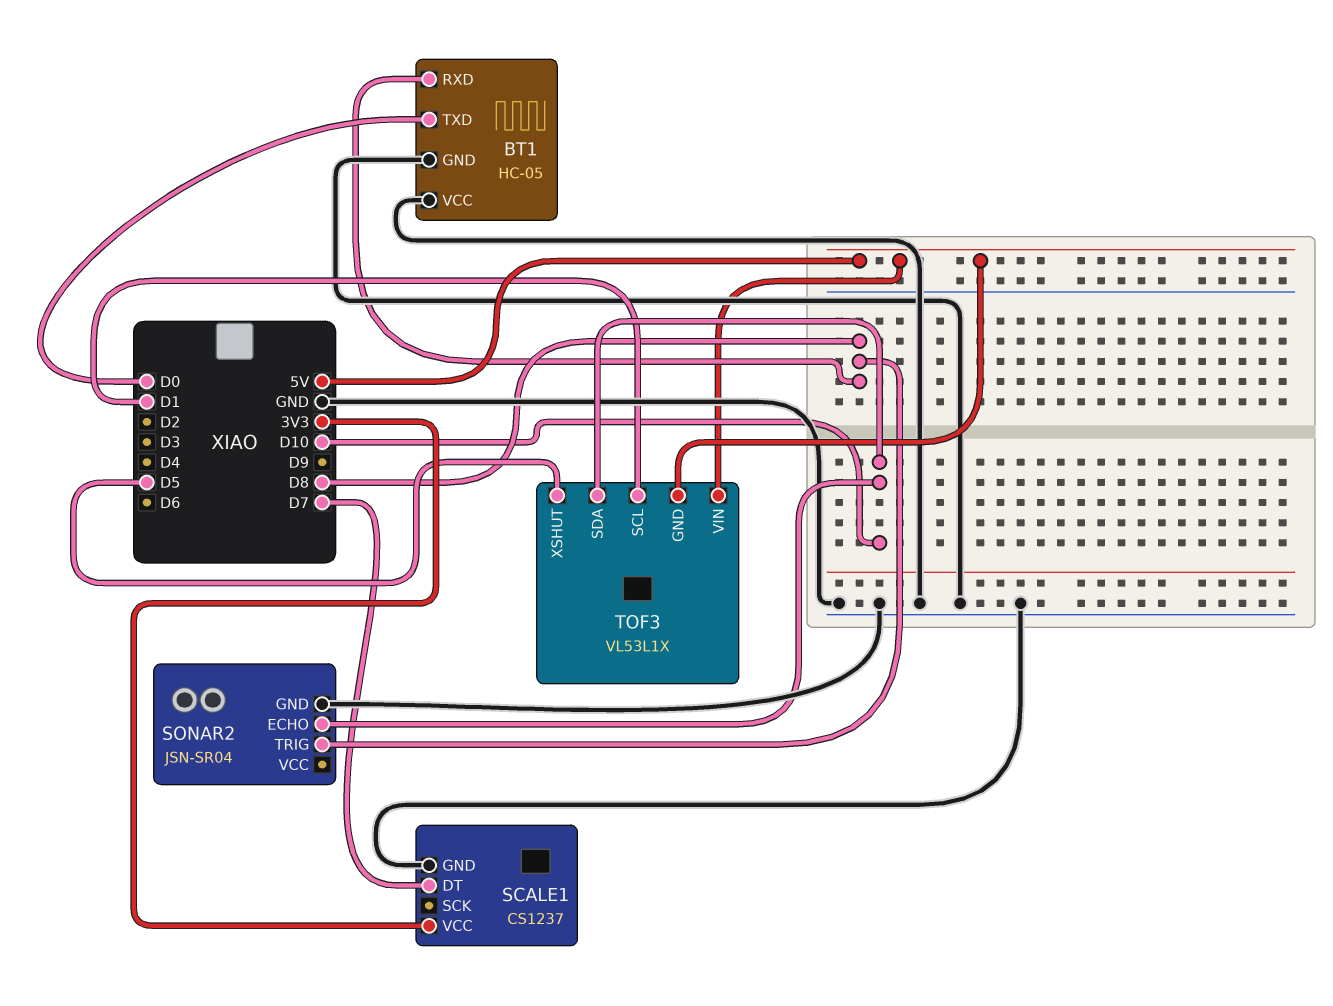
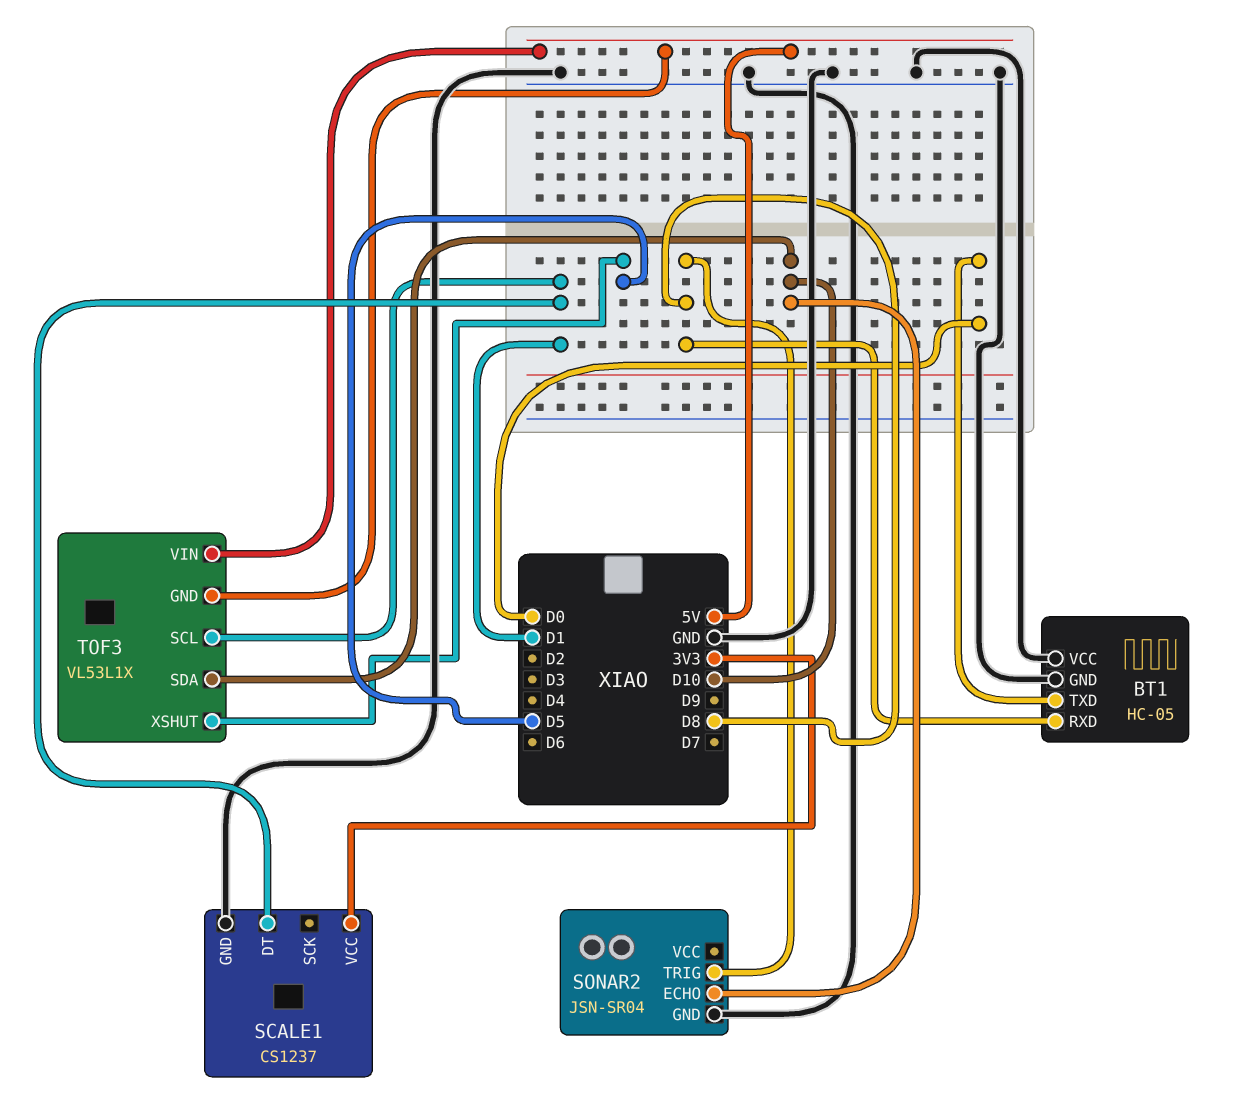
SCALE1 pin DT: D7 -> D1

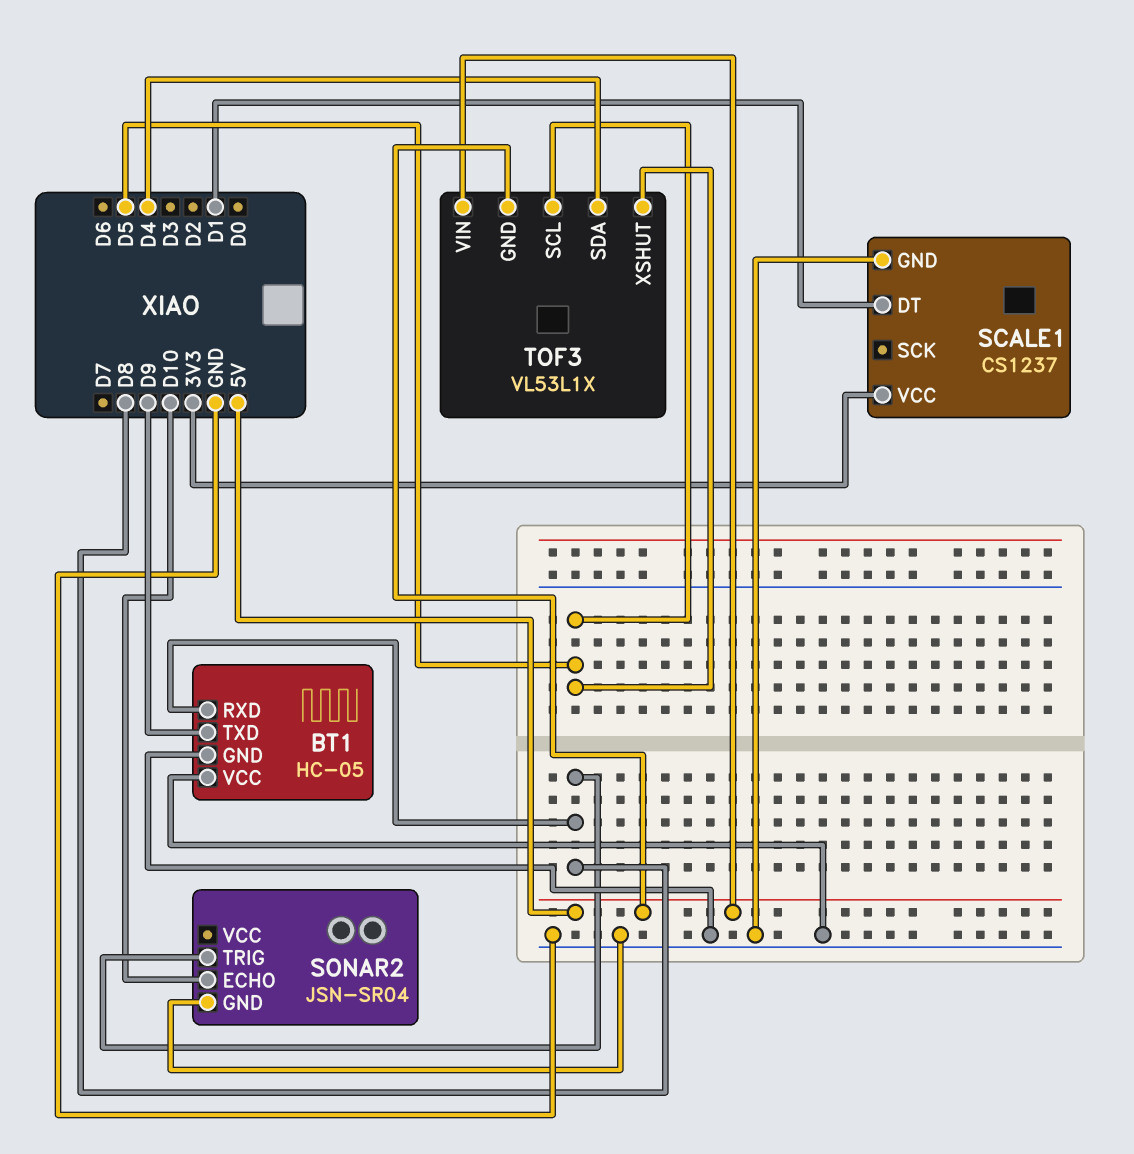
BT1 pin TXD: D0 -> D9
TOF3 pin SCL: D1 -> D5
TOF3 pin SDA: D10 -> D4

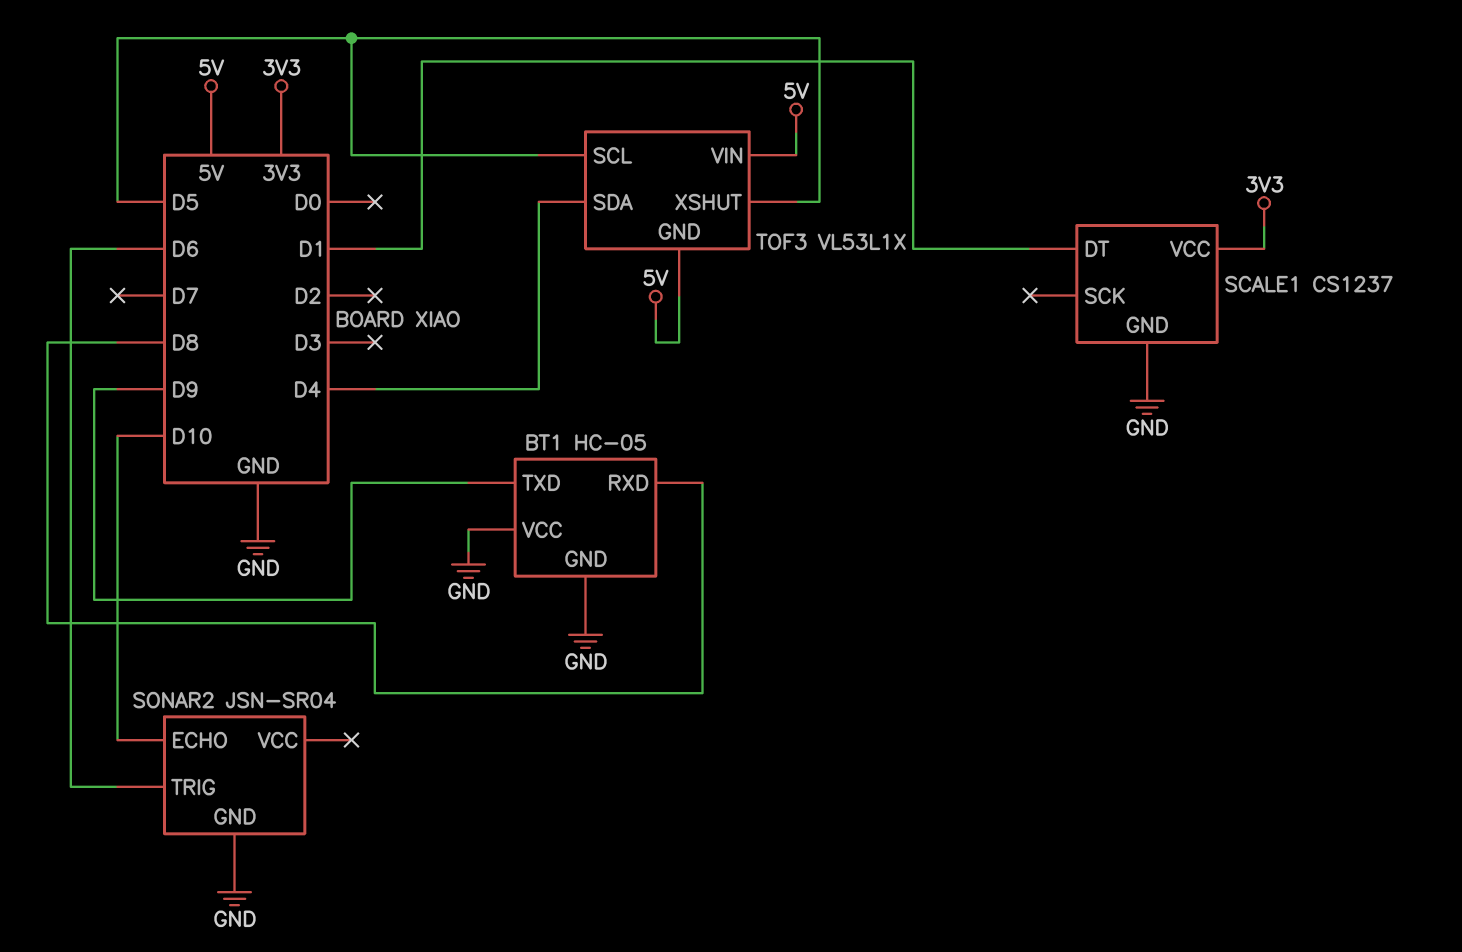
SONAR2 pin TRIG: D8 -> D6

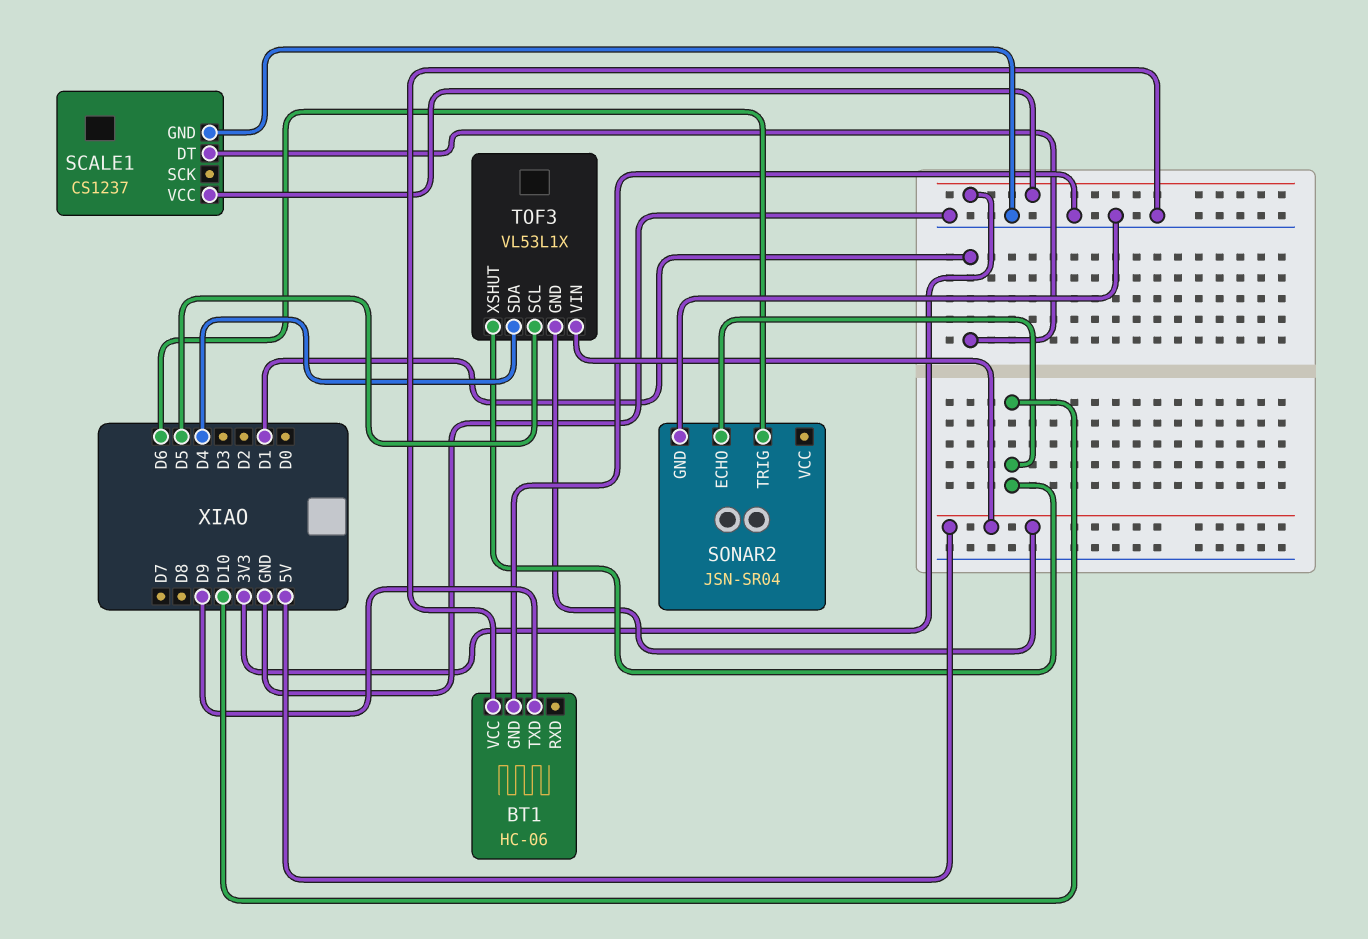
BT1: HC-05 -> HC-06
BT1 pin RXD: D8 -> none
TOF3 pin XSHUT: D5 -> D10

